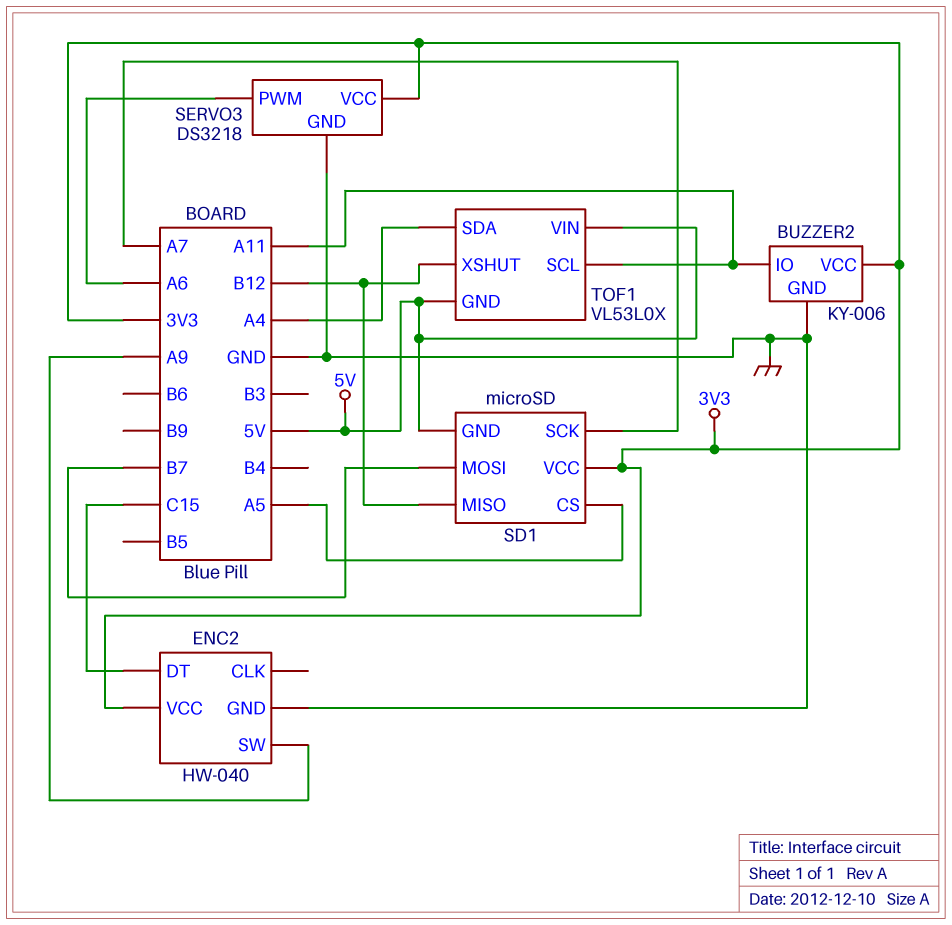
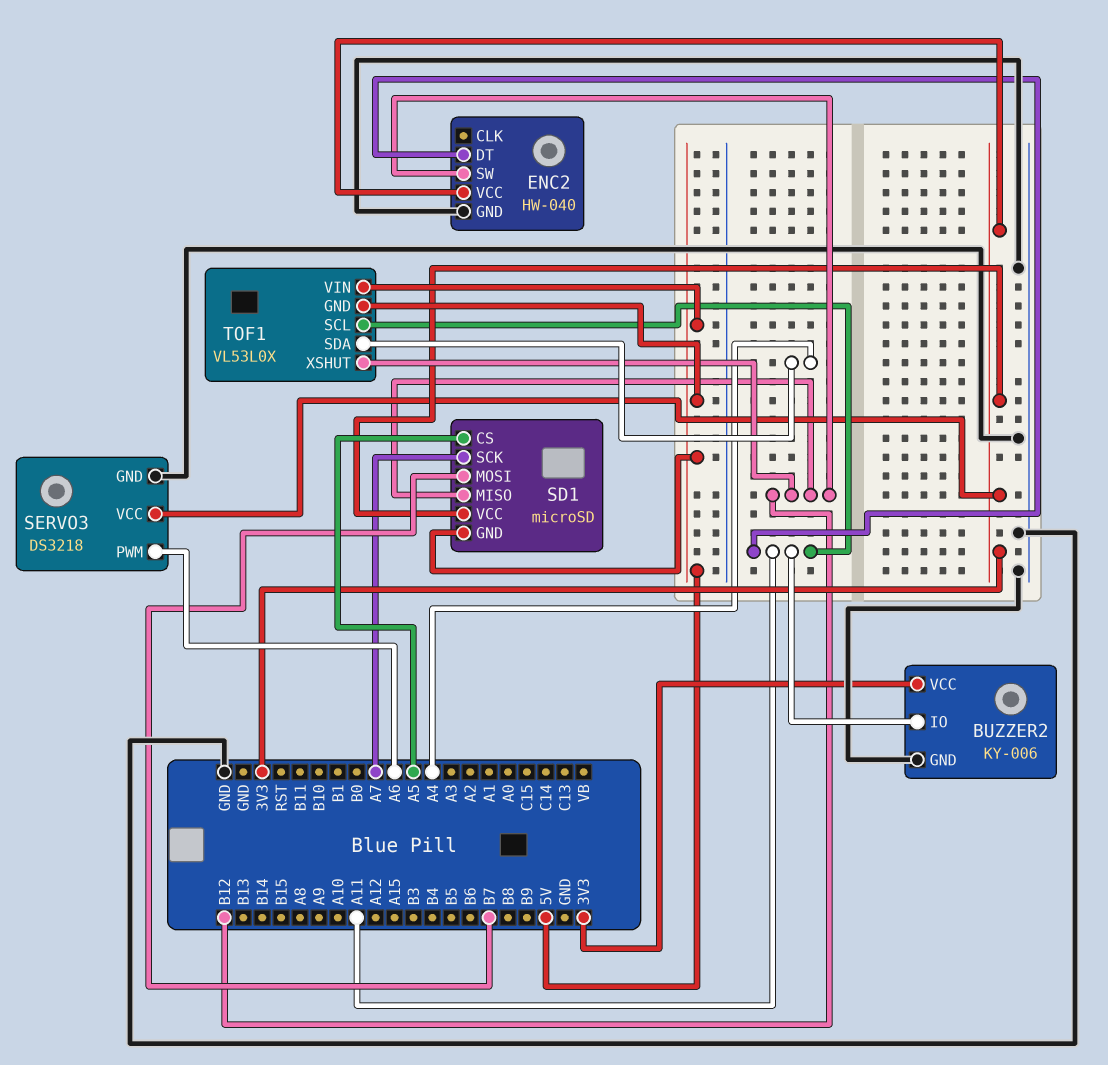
ENC2 pin DT: C15 -> A11
ENC2 pin SW: A9 -> B12

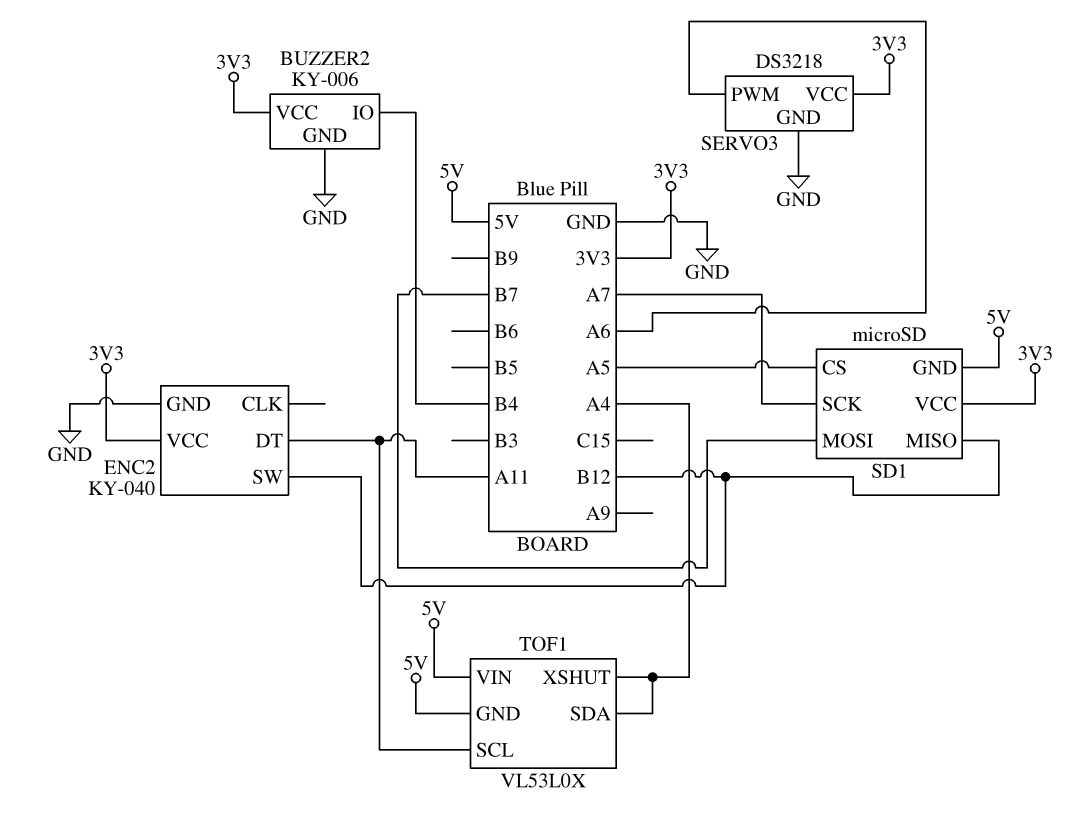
BUZZER2 pin IO: A11 -> B4
ENC2: HW-040 -> KY-040
TOF1 pin XSHUT: B12 -> A4

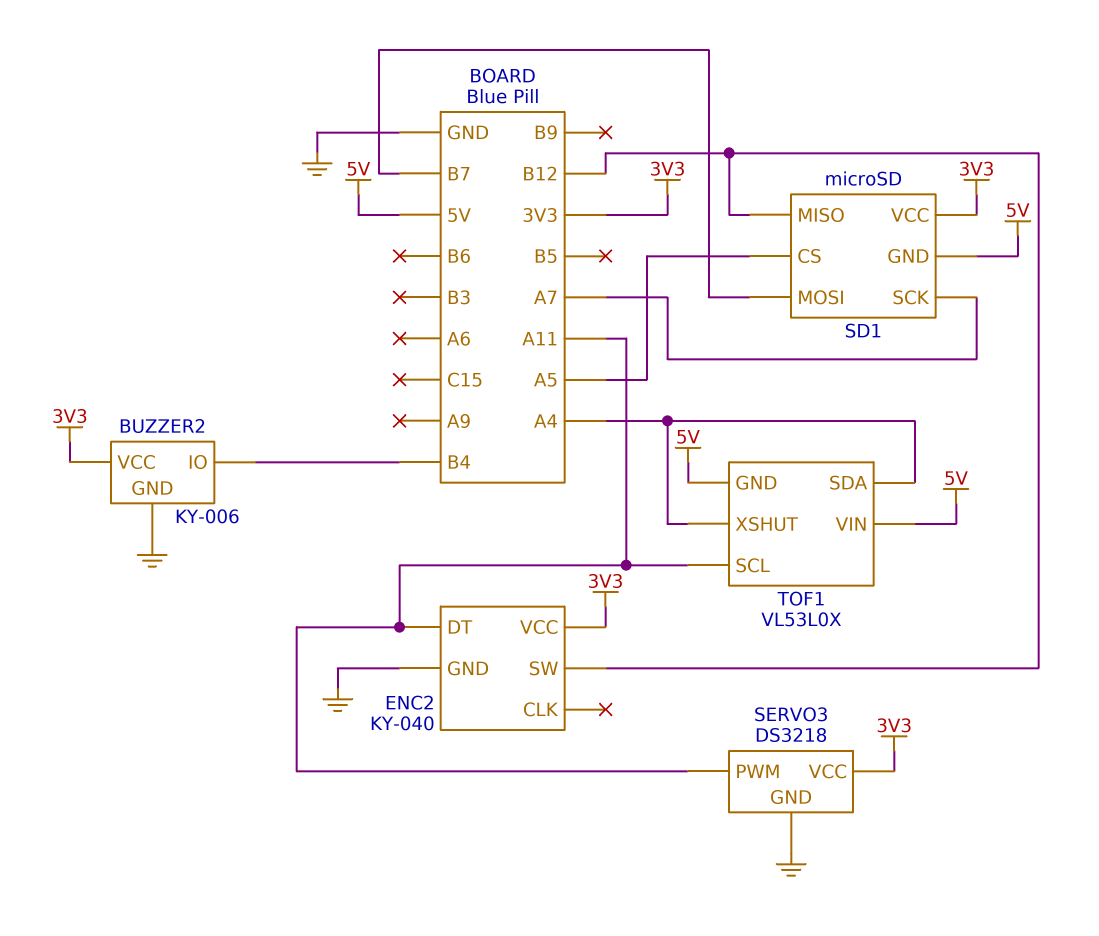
SERVO3 pin PWM: A6 -> A11

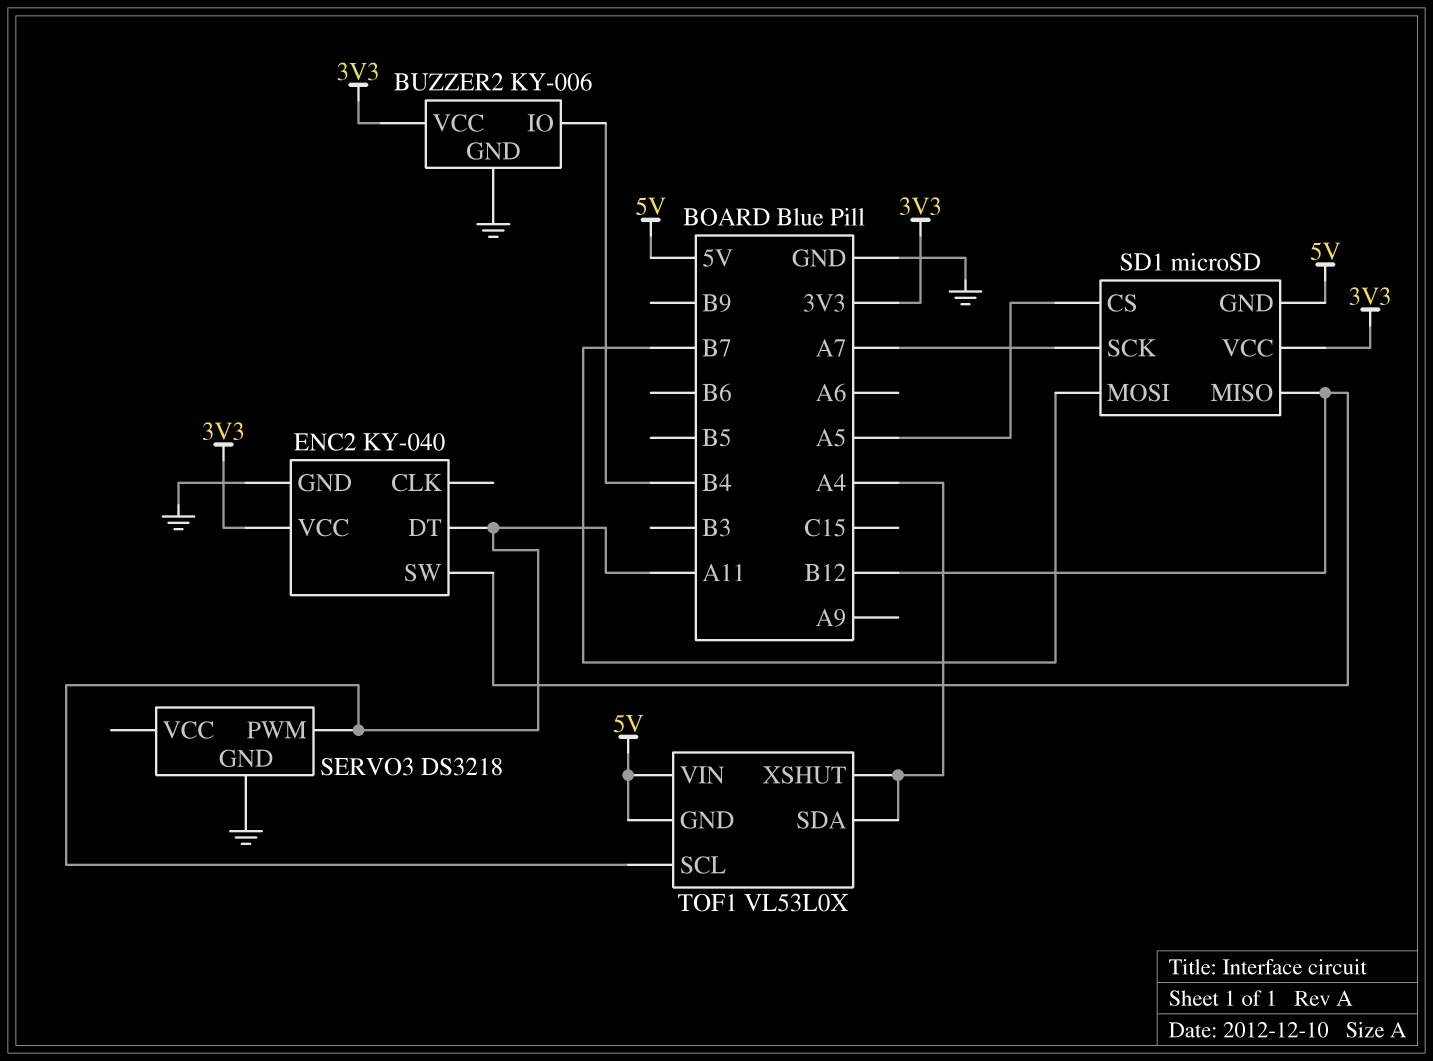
SERVO3 pin VCC: 3V3 -> none

